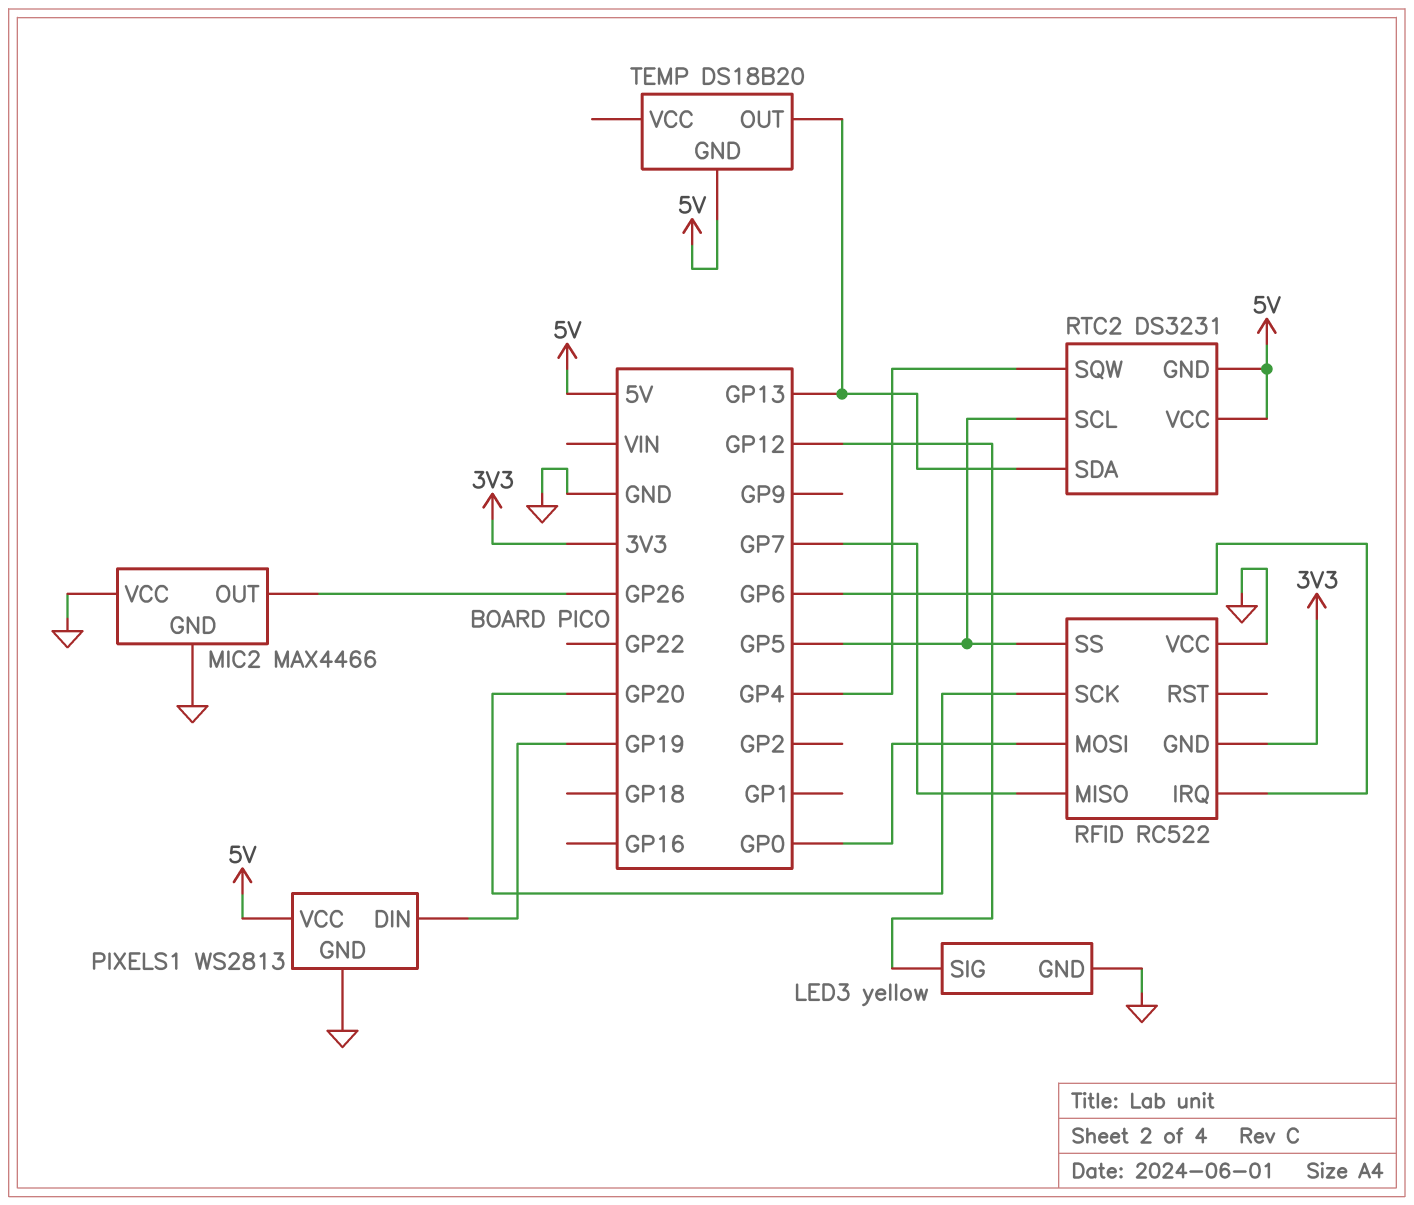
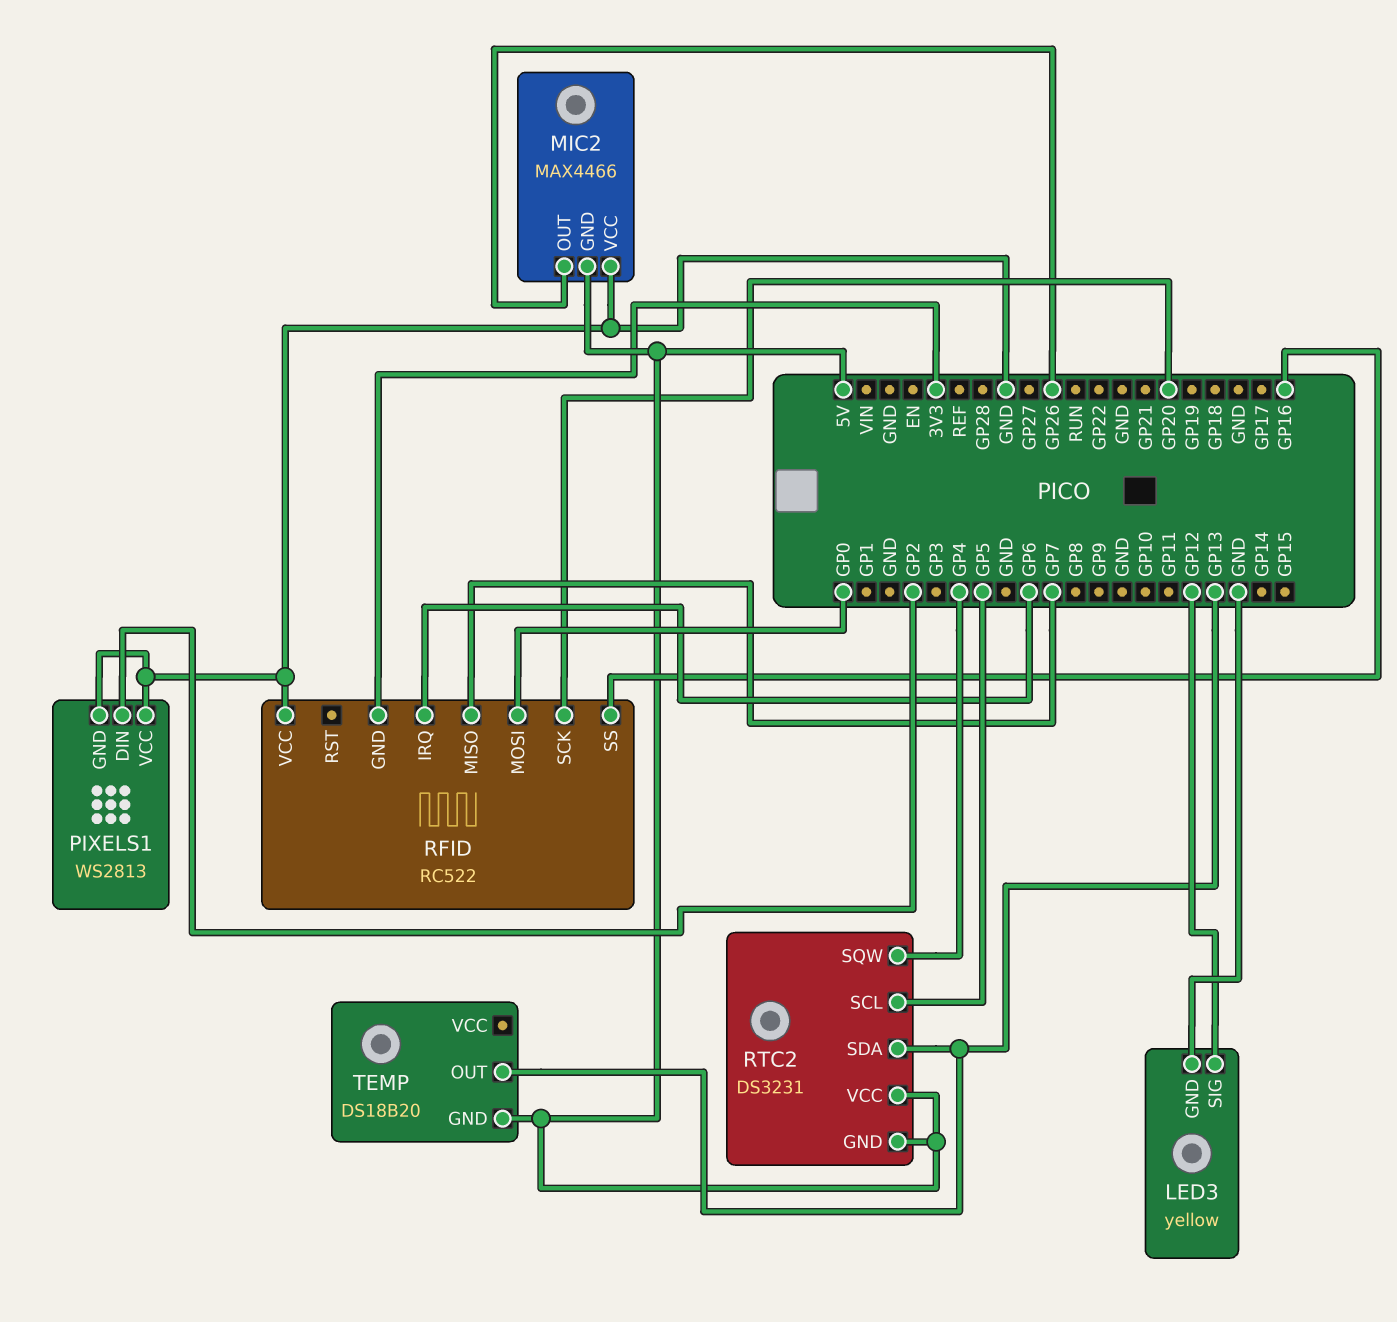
MIC2 pin GND: GND -> 5V
PIXELS1 pin DIN: GP19 -> GP2
PIXELS1 pin VCC: 5V -> GND
RFID pin SS: GP5 -> GP16

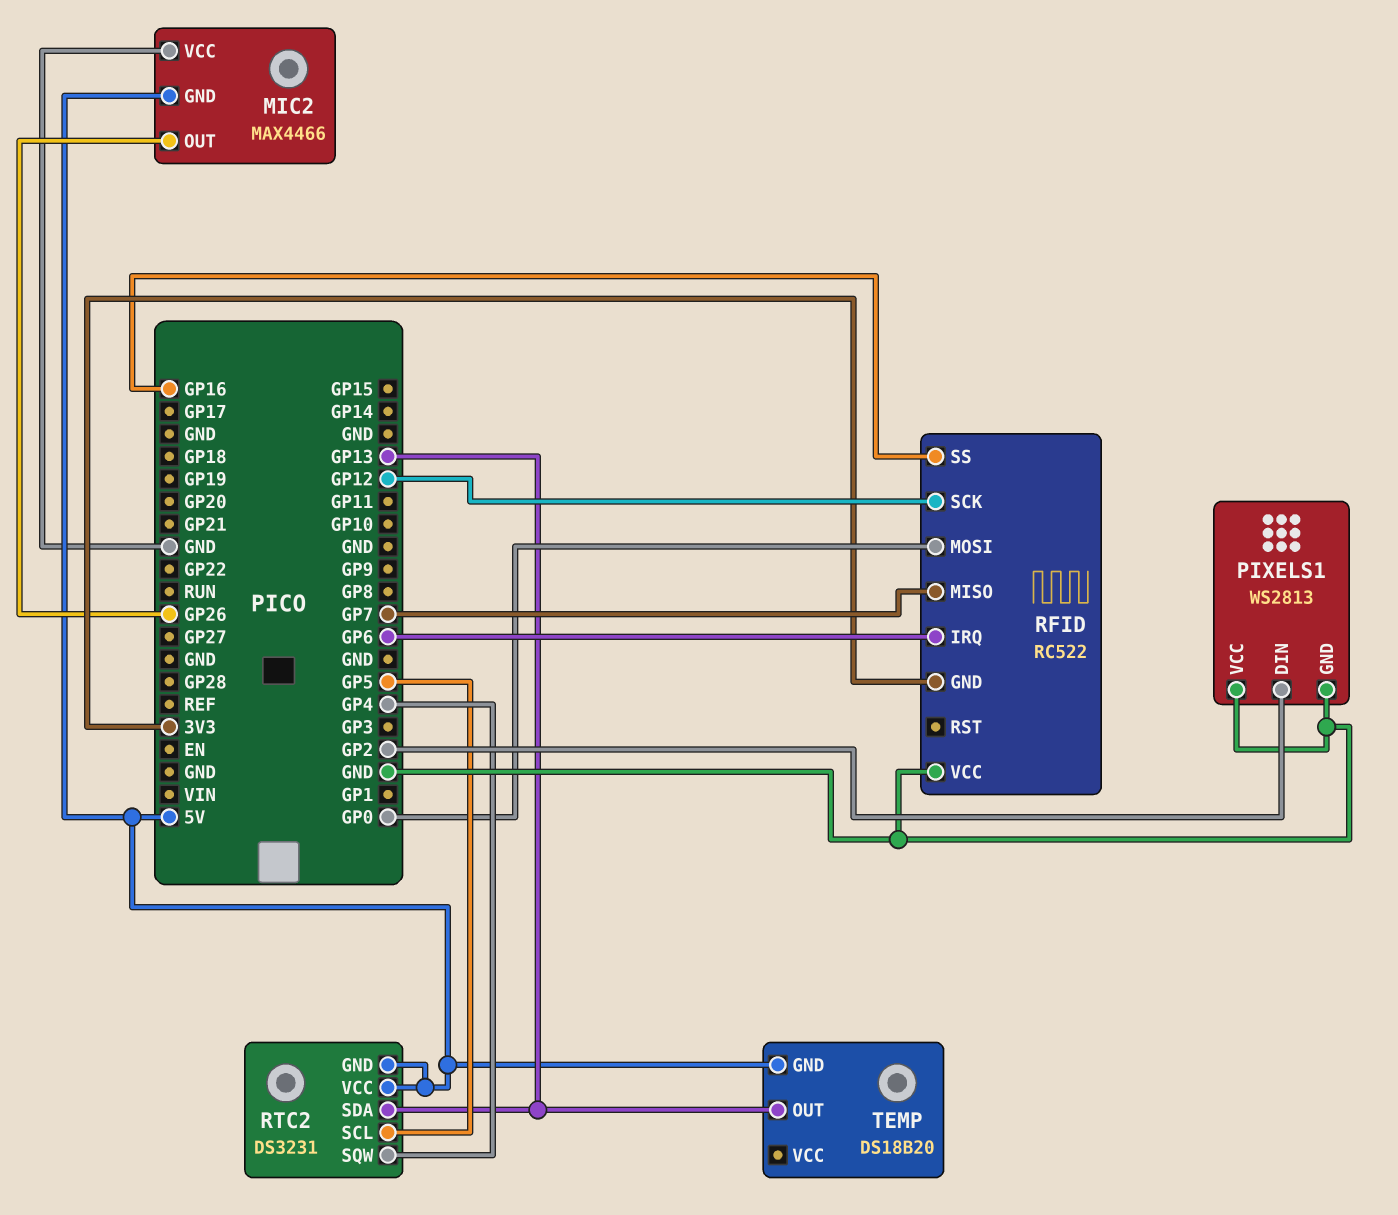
LED3: yellow -> none
LED3 pin GND: GND -> none
LED3 pin SIG: GP12 -> none
RFID pin SCK: GP20 -> GP12

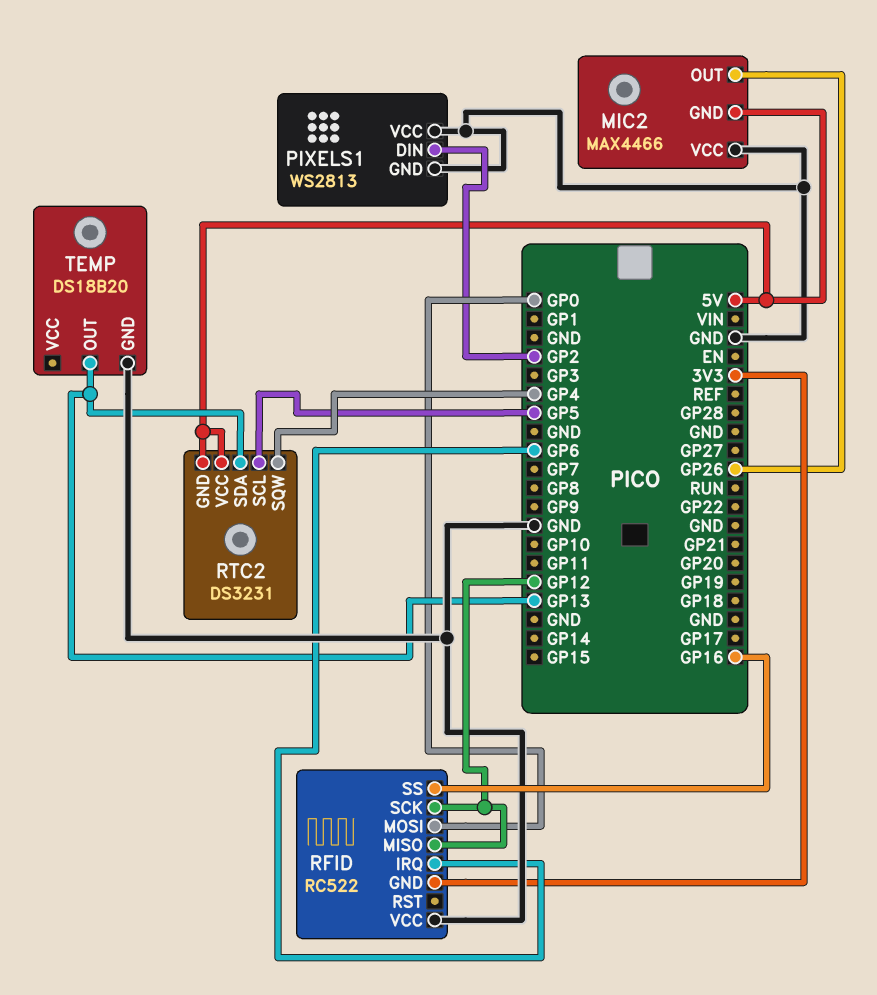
RFID pin MISO: GP7 -> GP12
TEMP pin GND: 5V -> GND

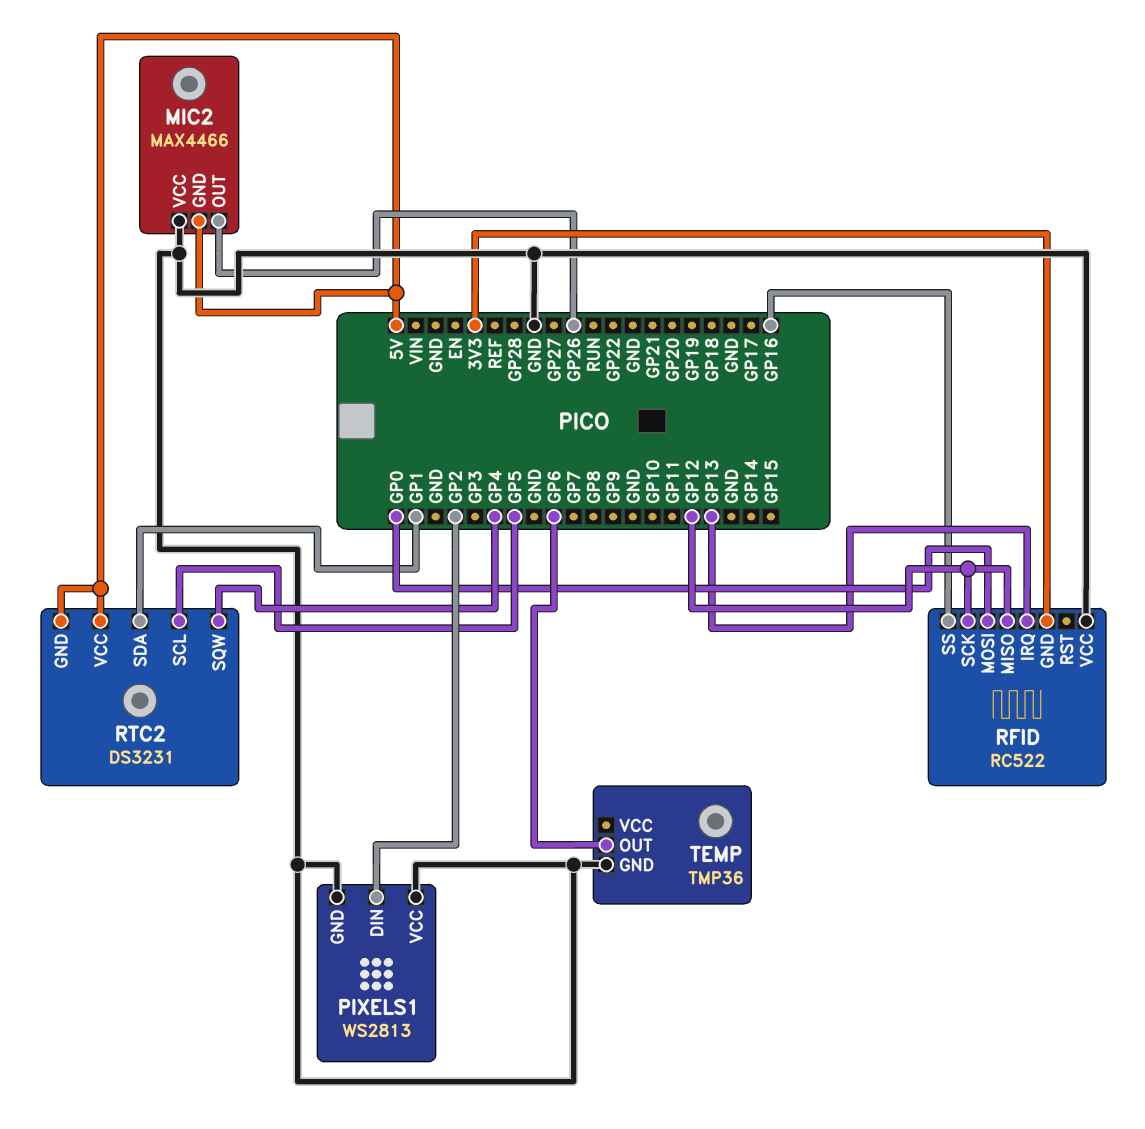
RFID pin IRQ: GP6 -> GP13
RTC2 pin SDA: GP13 -> GP1
TEMP: DS18B20 -> TMP36
TEMP pin OUT: GP13 -> GP6

